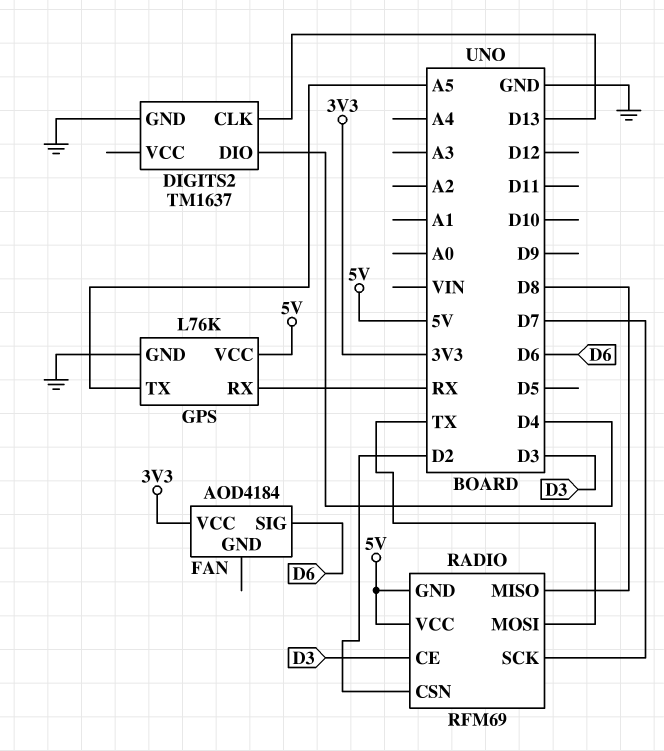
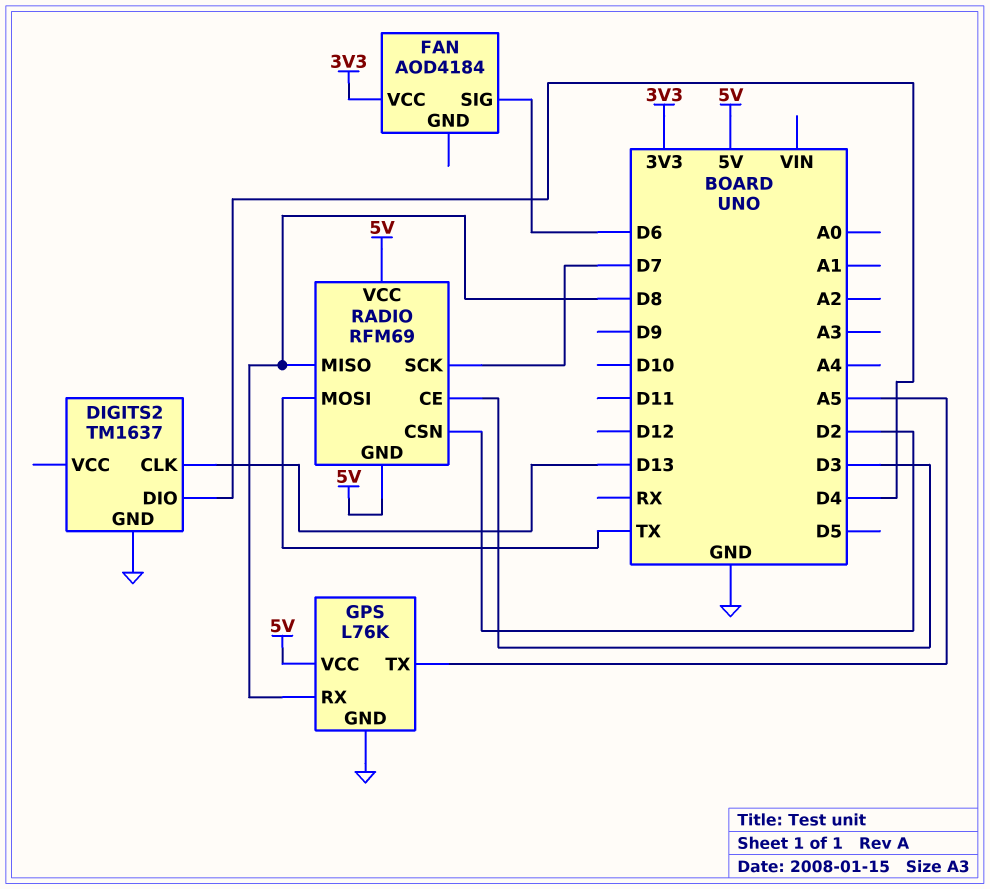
GPS pin RX: RX -> D8

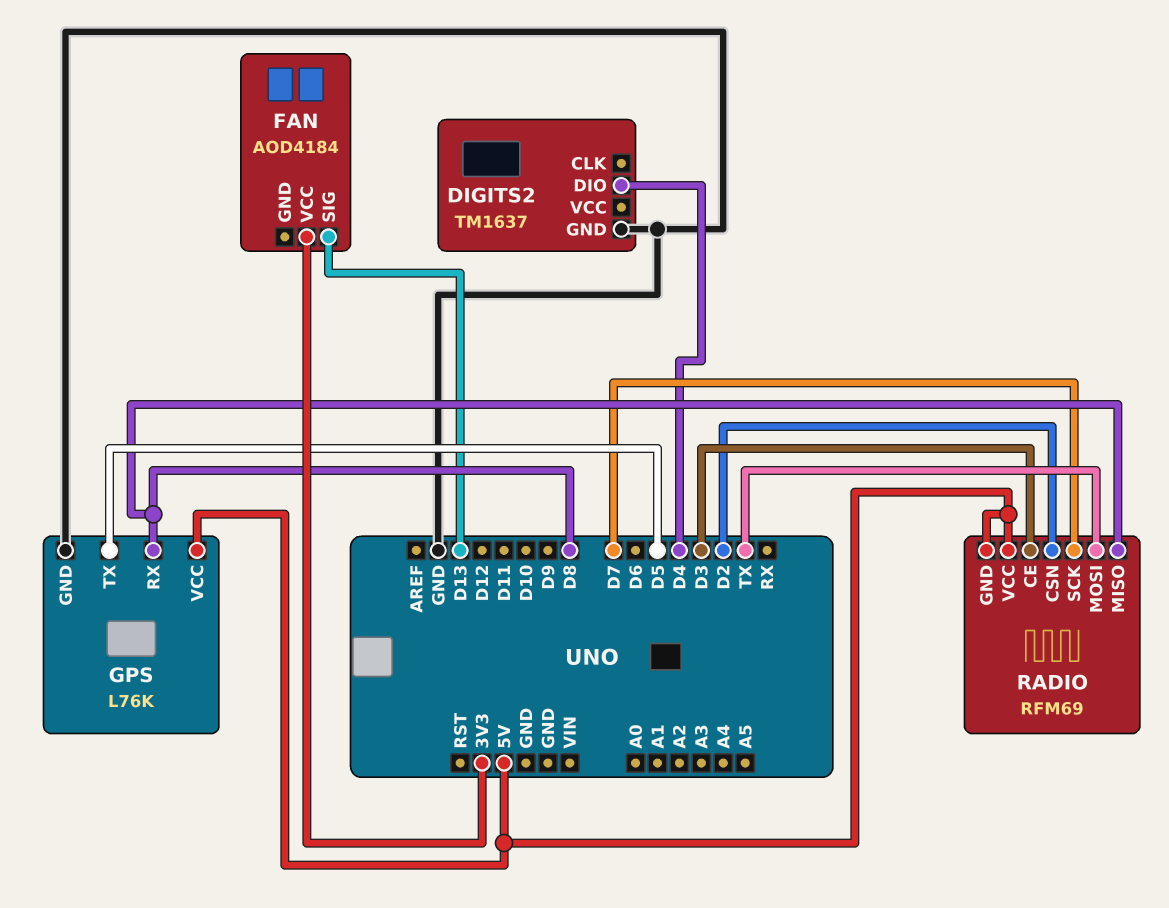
DIGITS2 pin CLK: D13 -> none
FAN pin SIG: D6 -> D13
GPS pin TX: A5 -> D5

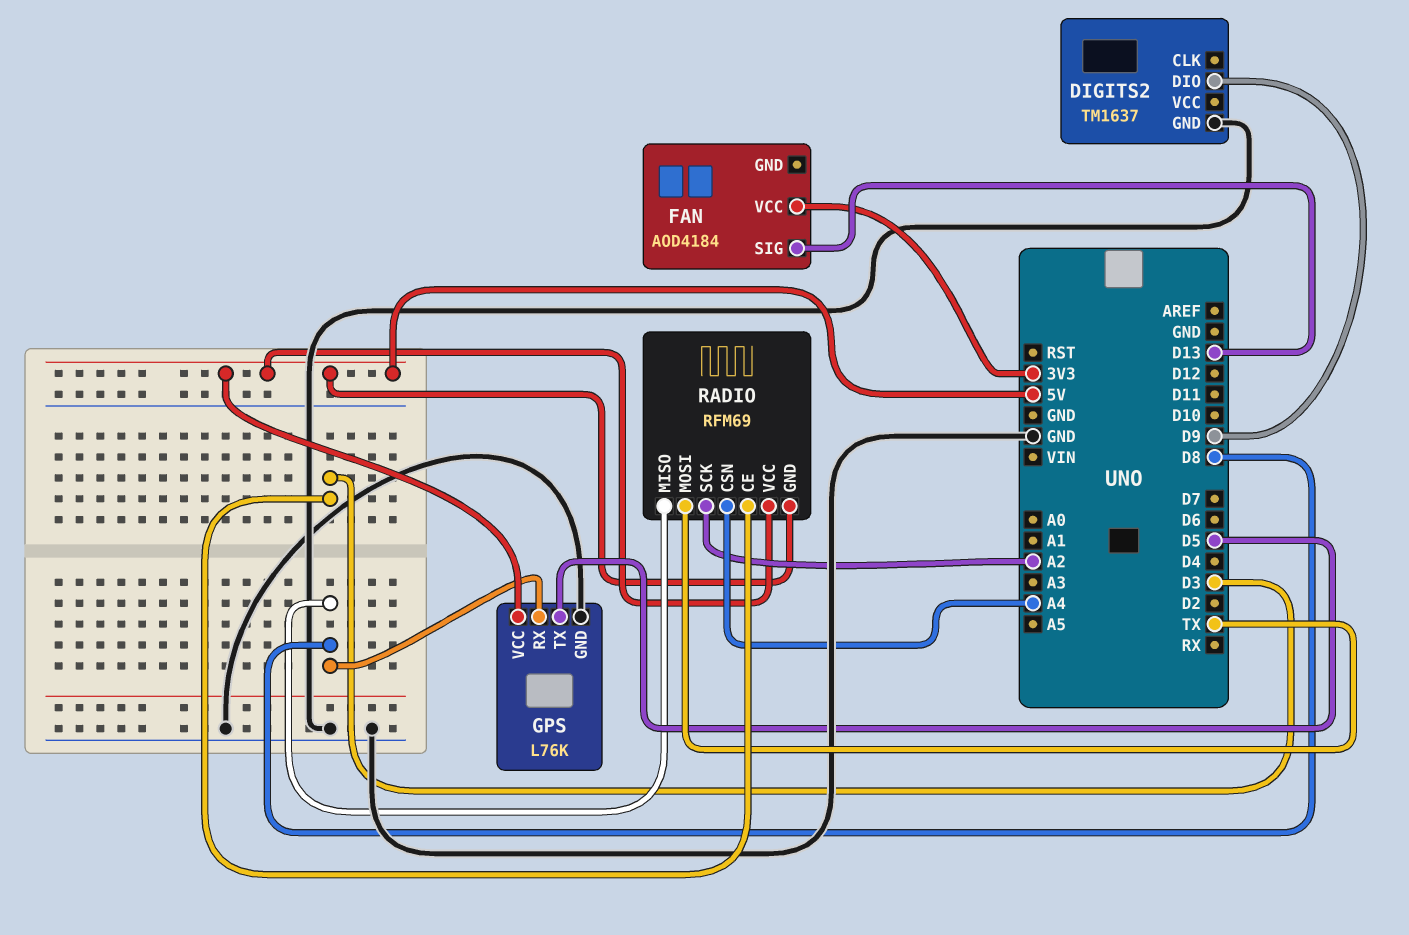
DIGITS2 pin DIO: D4 -> D9
RADIO pin CSN: D2 -> A4
RADIO pin SCK: D7 -> A2

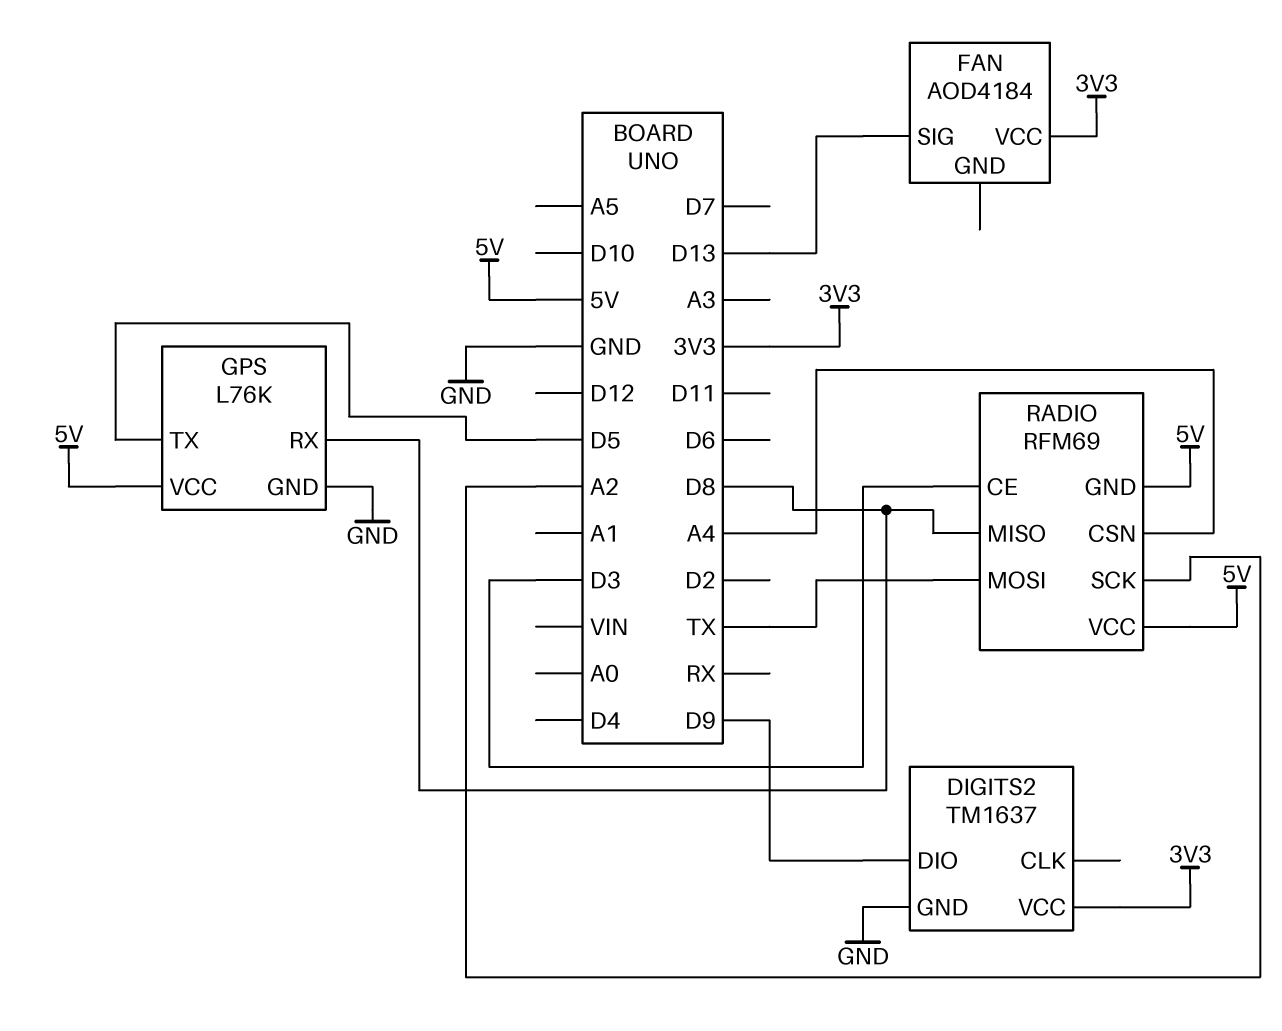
DIGITS2 pin VCC: none -> 3V3

